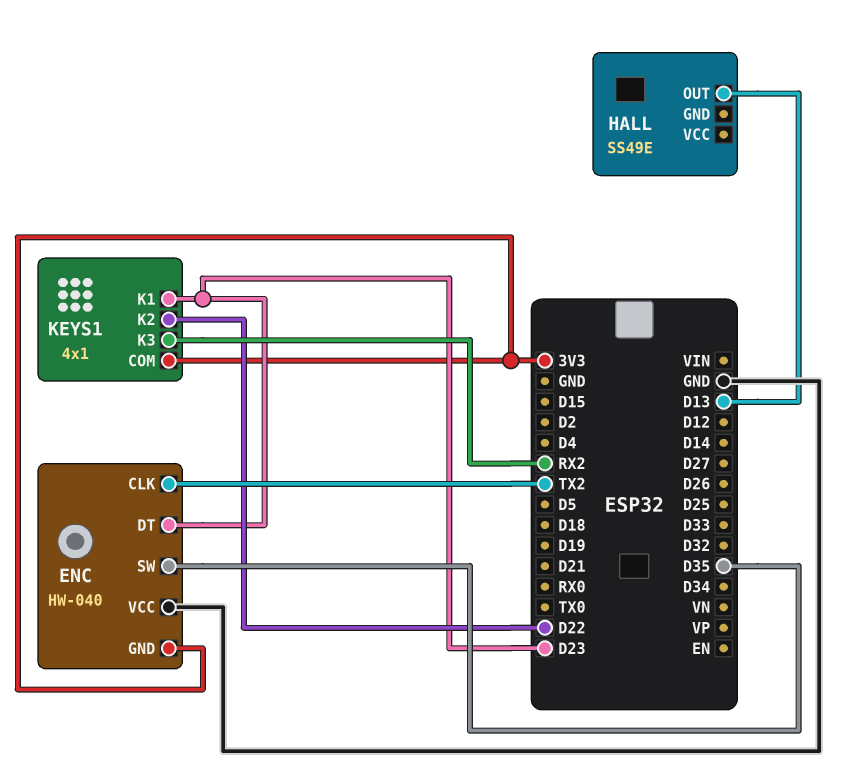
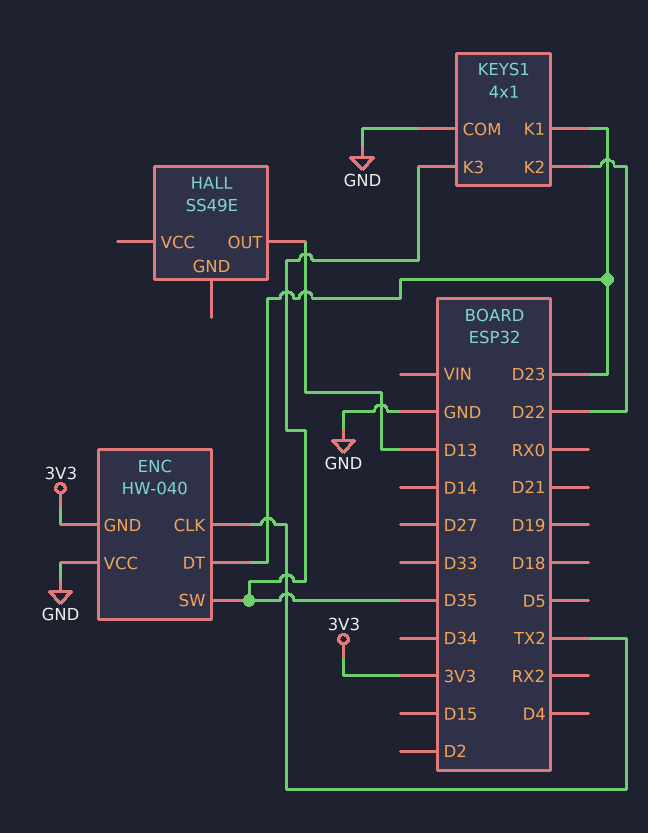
KEYS1 pin COM: 3V3 -> GND
KEYS1 pin K3: RX2 -> D35

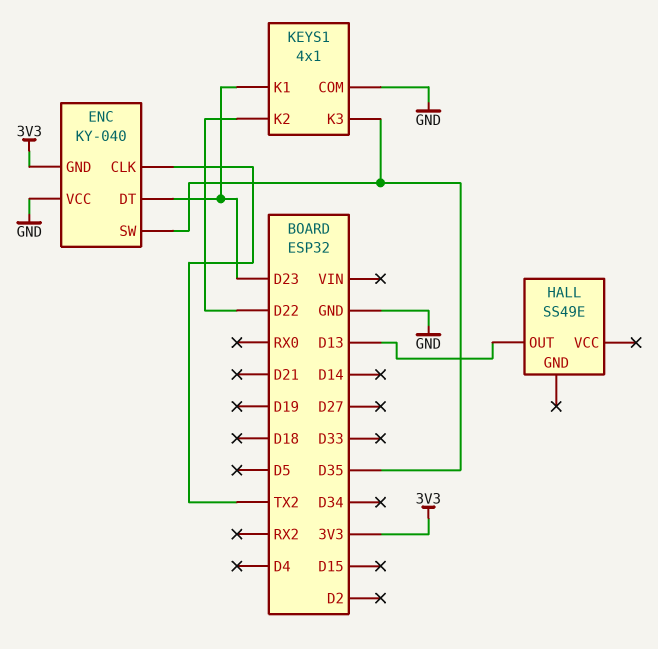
ENC: HW-040 -> KY-040

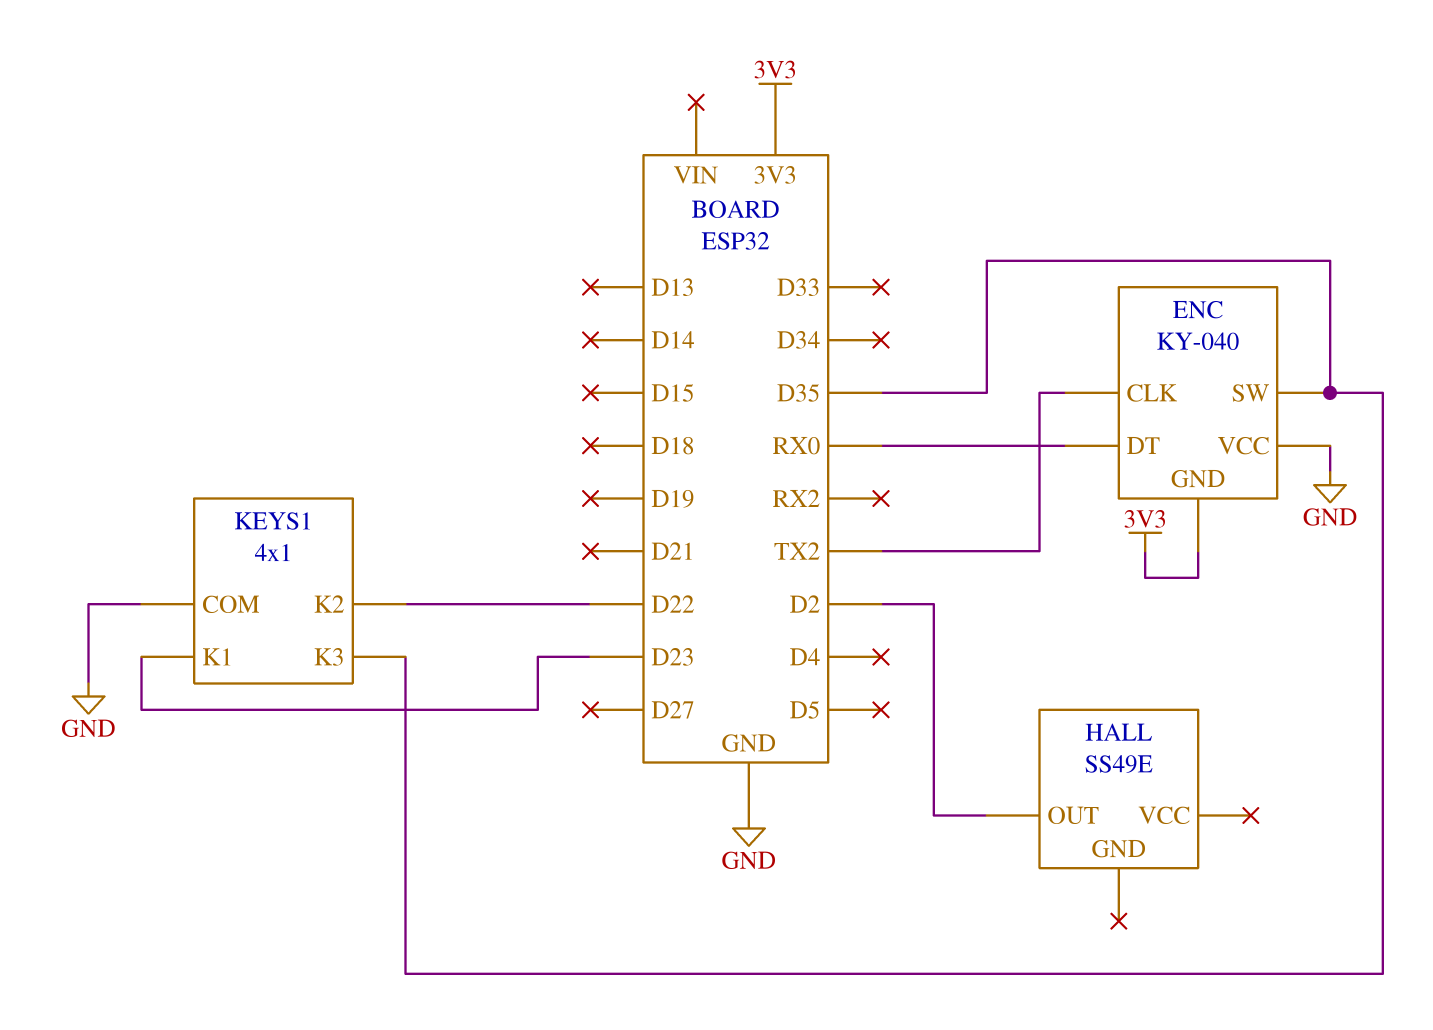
ENC pin DT: D23 -> RX0
HALL pin OUT: D13 -> D2

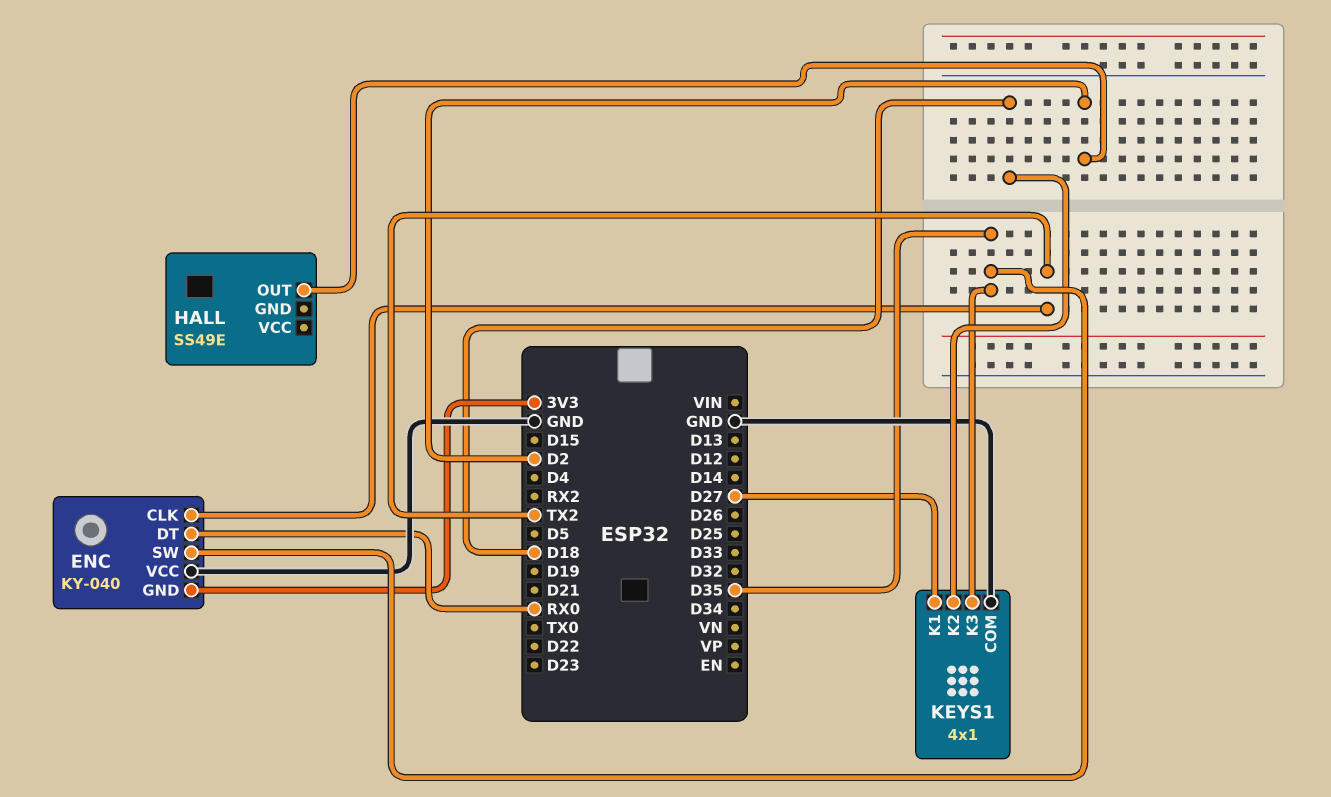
KEYS1 pin K1: D23 -> D27
KEYS1 pin K2: D22 -> D18

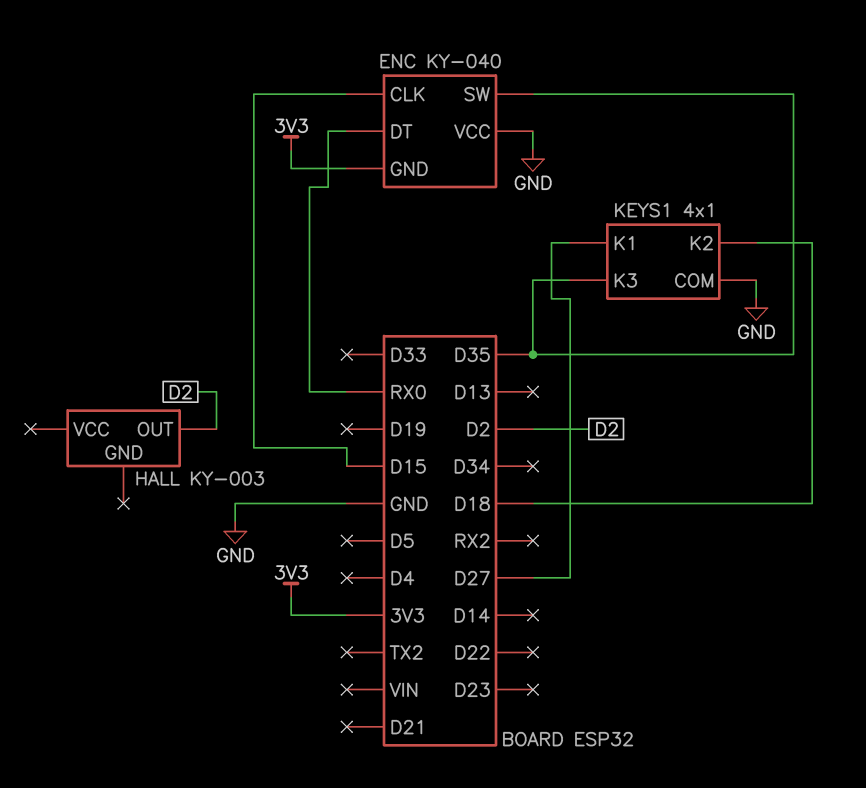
ENC pin CLK: TX2 -> D15
HALL: SS49E -> KY-003

